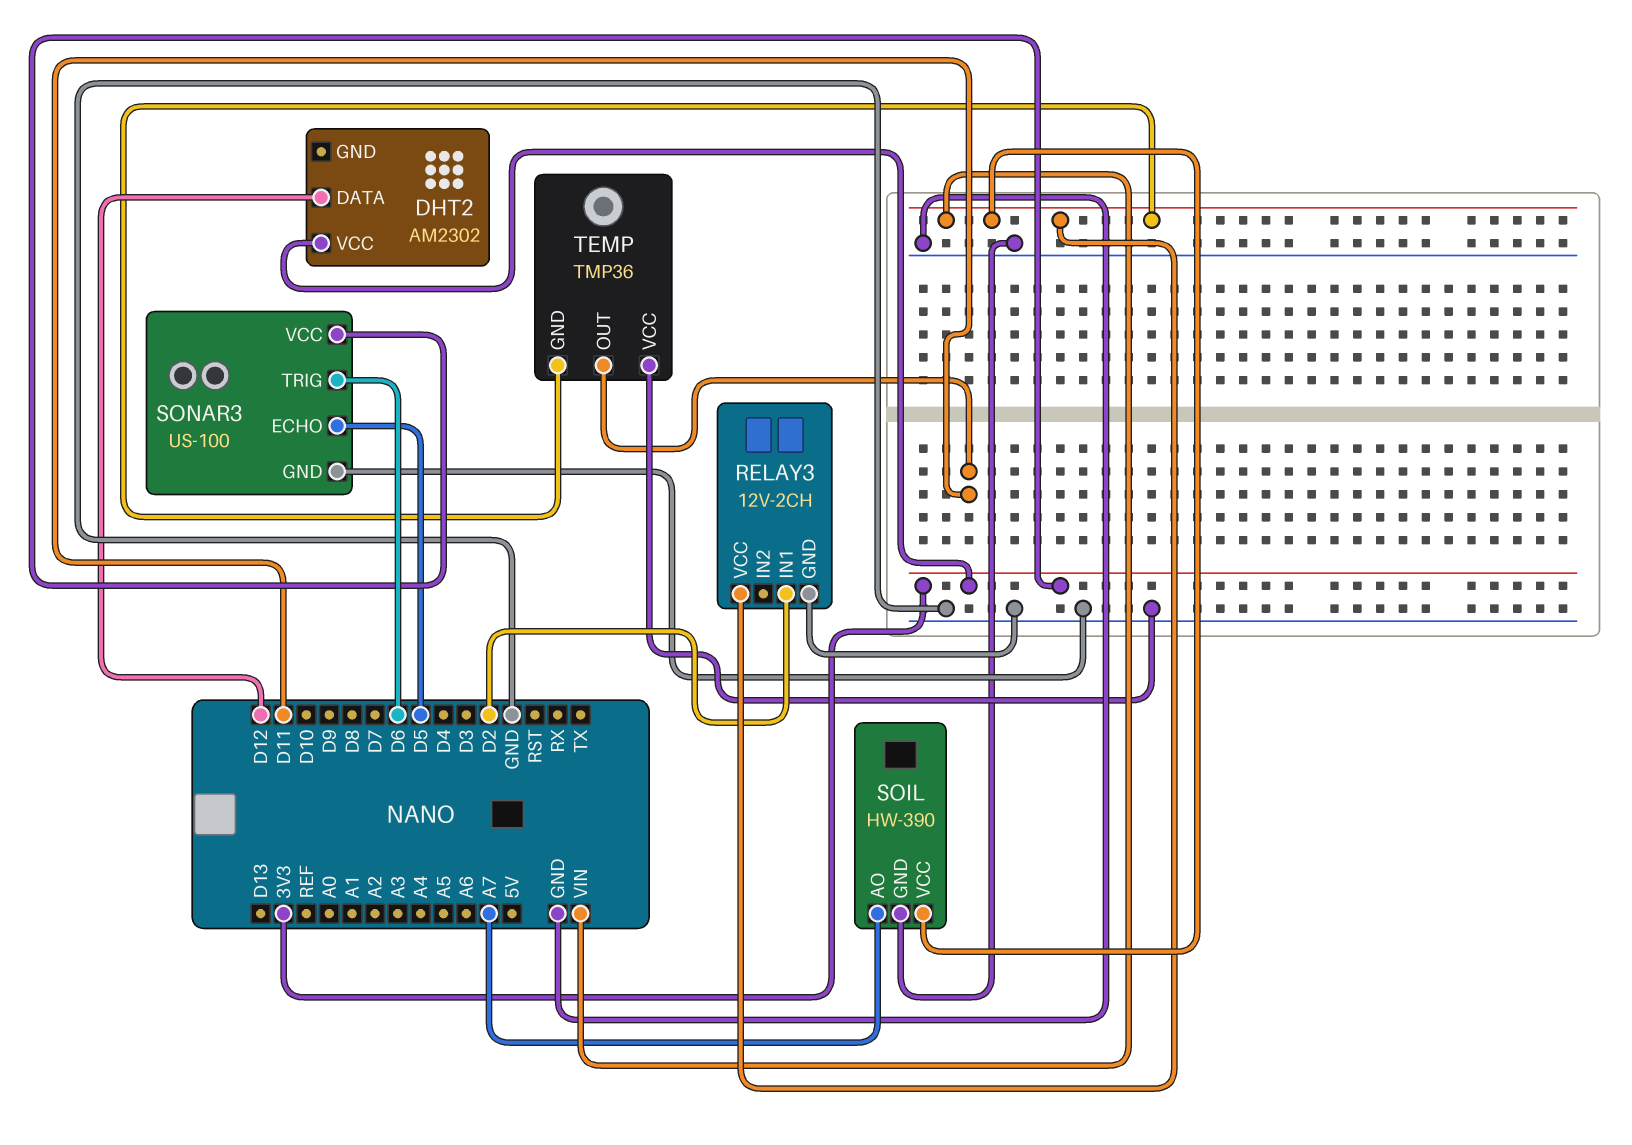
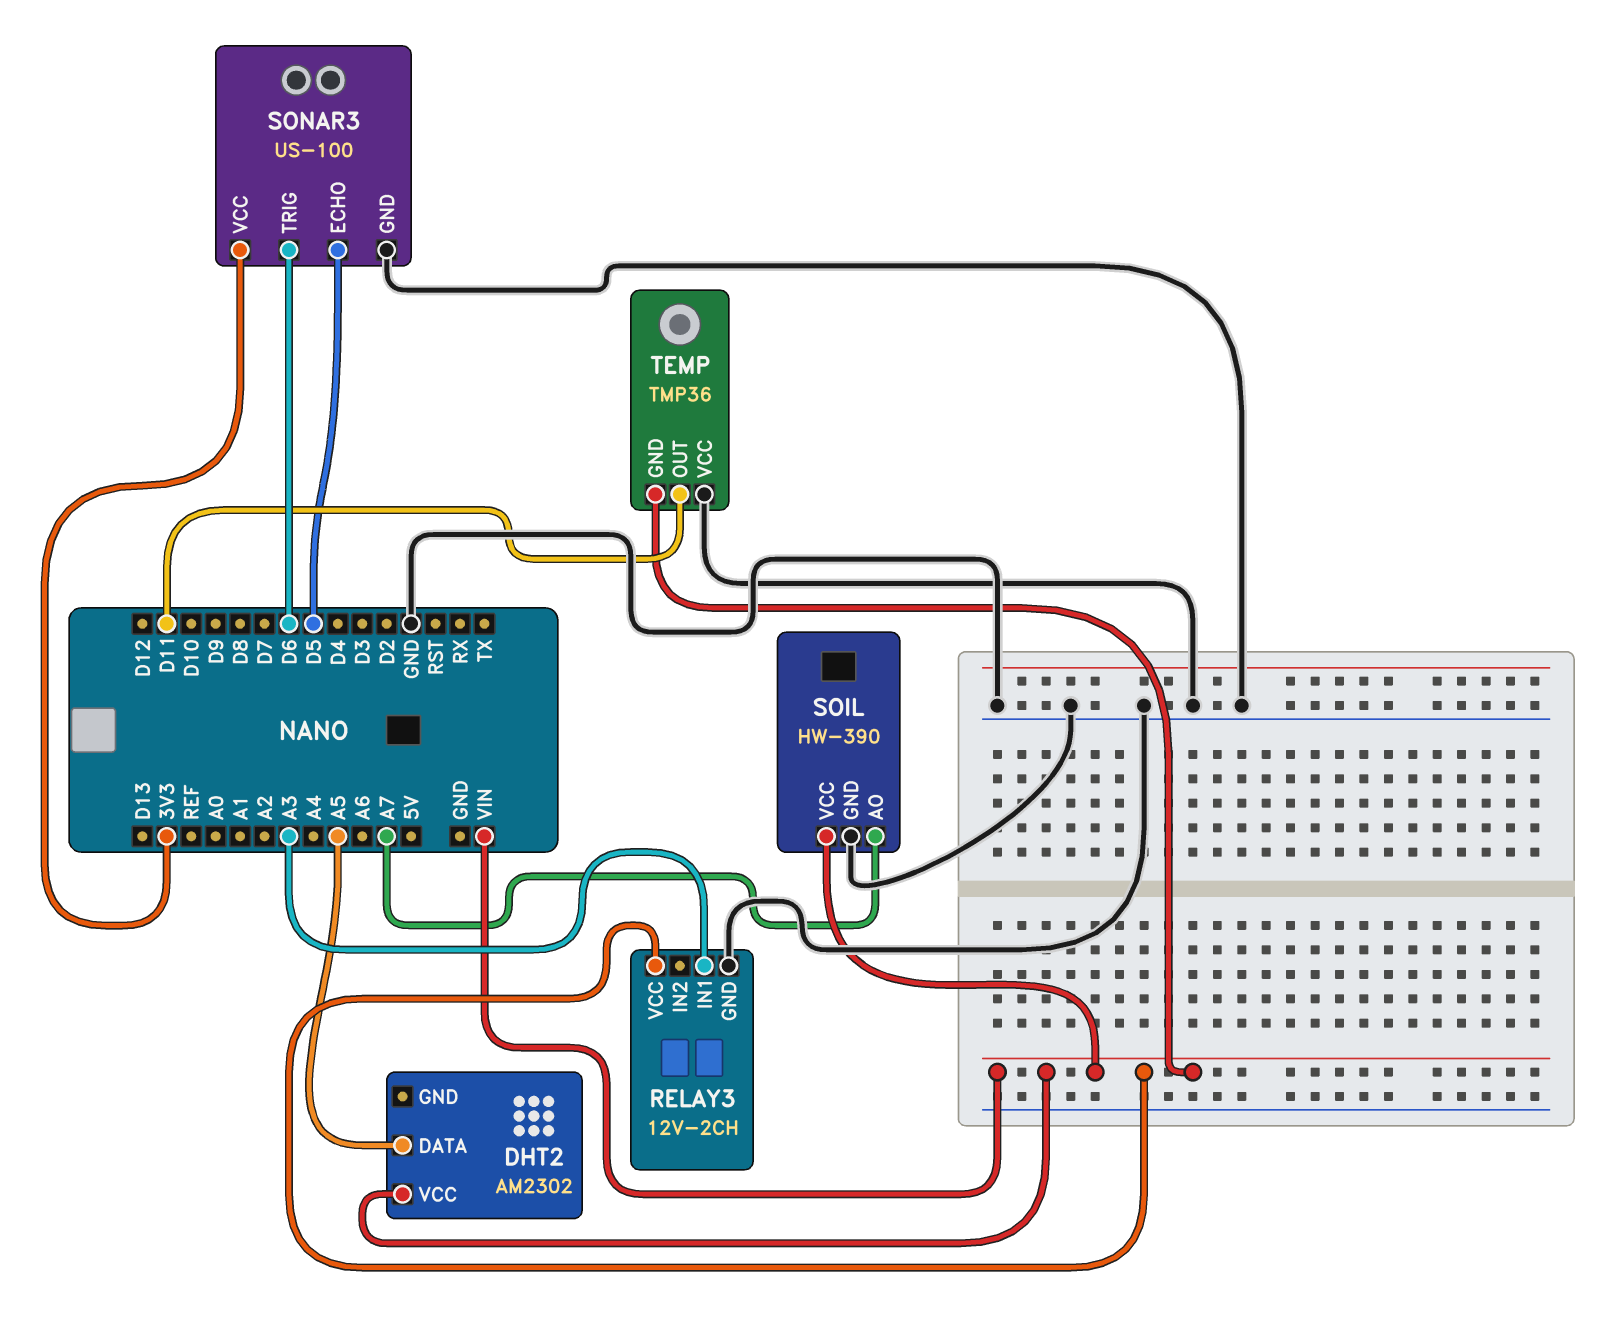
DHT2 pin DATA: D12 -> A5
DHT2 pin VCC: 3V3 -> VIN
RELAY3 pin IN1: D2 -> A3

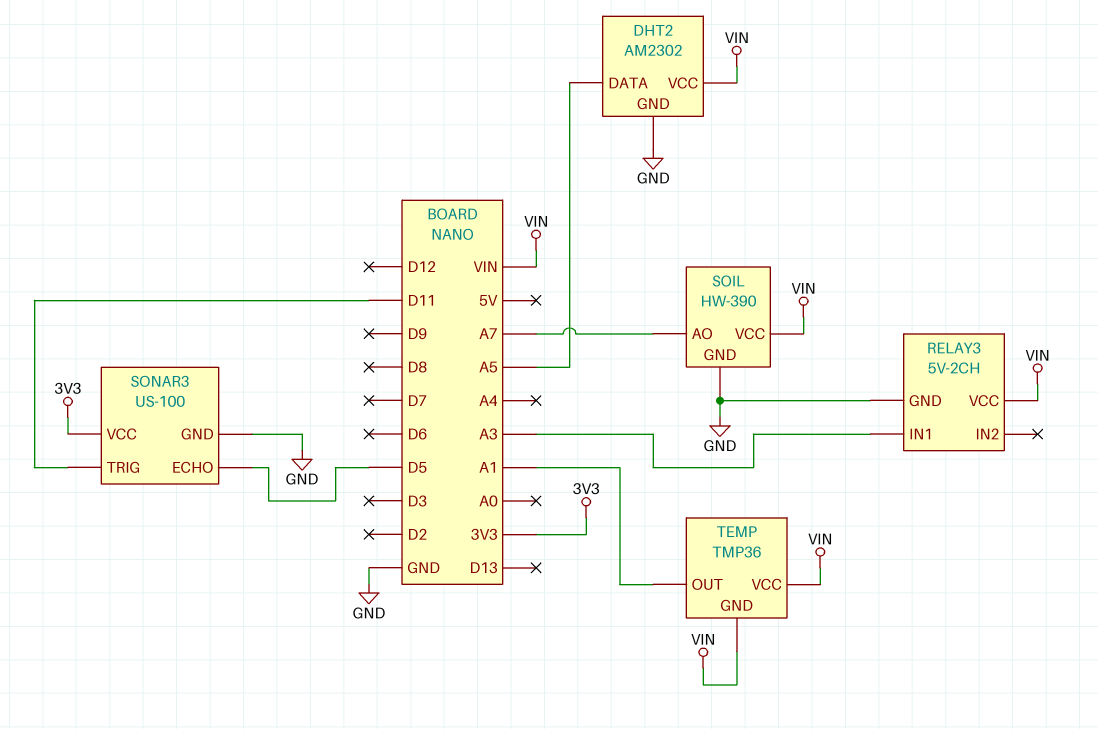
DHT2 pin GND: none -> GND
RELAY3: 12V-2CH -> 5V-2CH
SONAR3 pin TRIG: D6 -> D11
TEMP pin OUT: D11 -> A1
TEMP pin VCC: GND -> VIN

